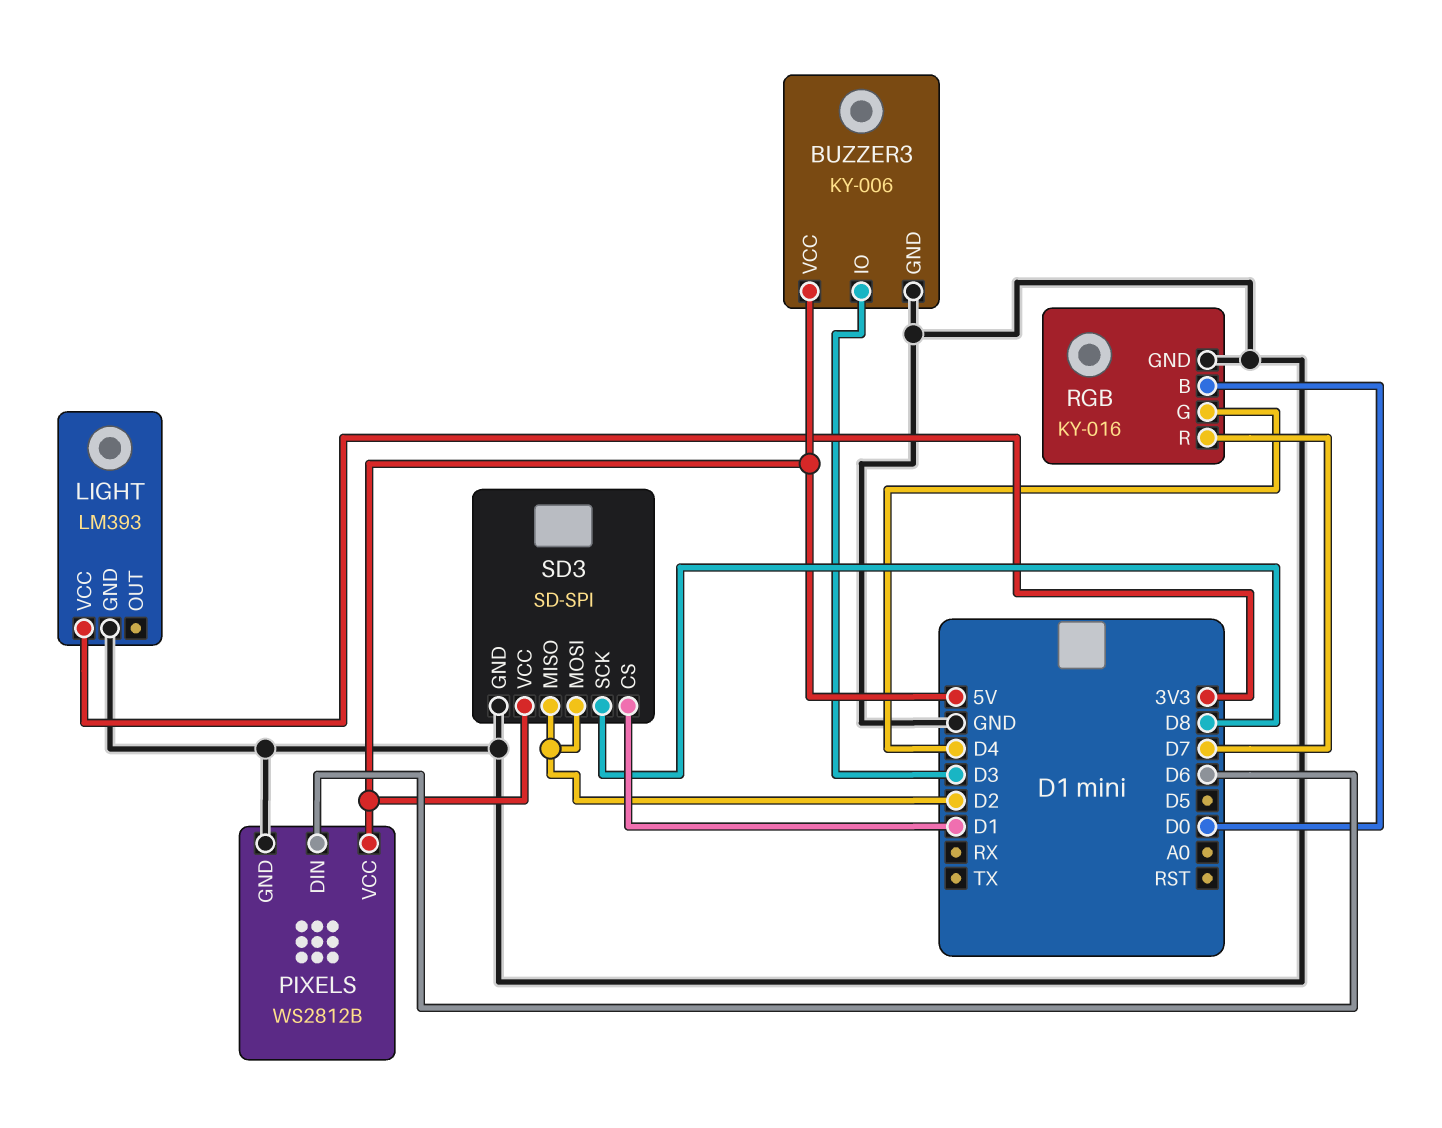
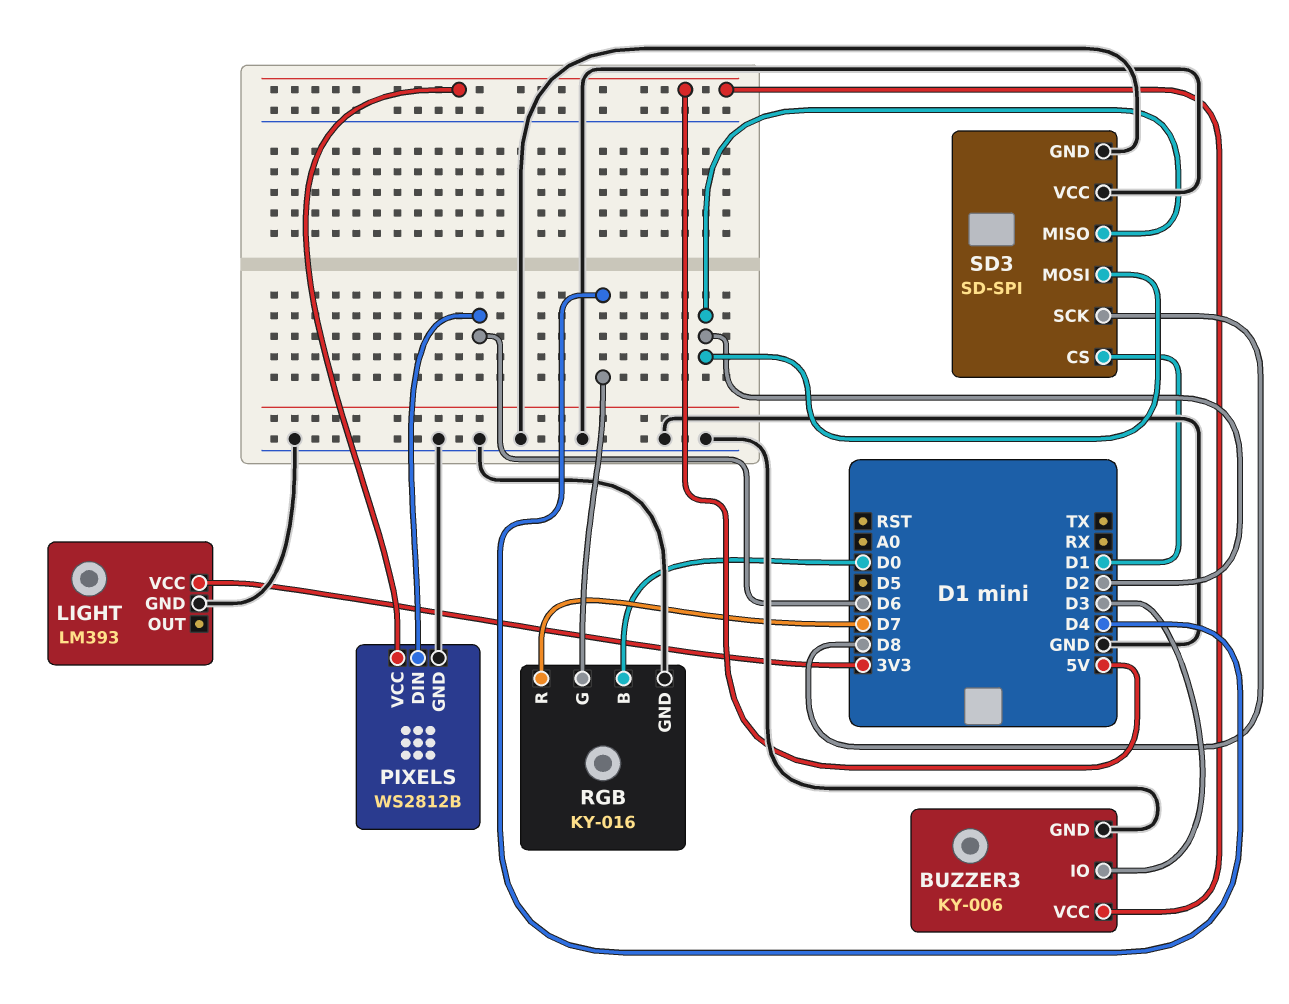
SD3 pin VCC: 5V -> GND

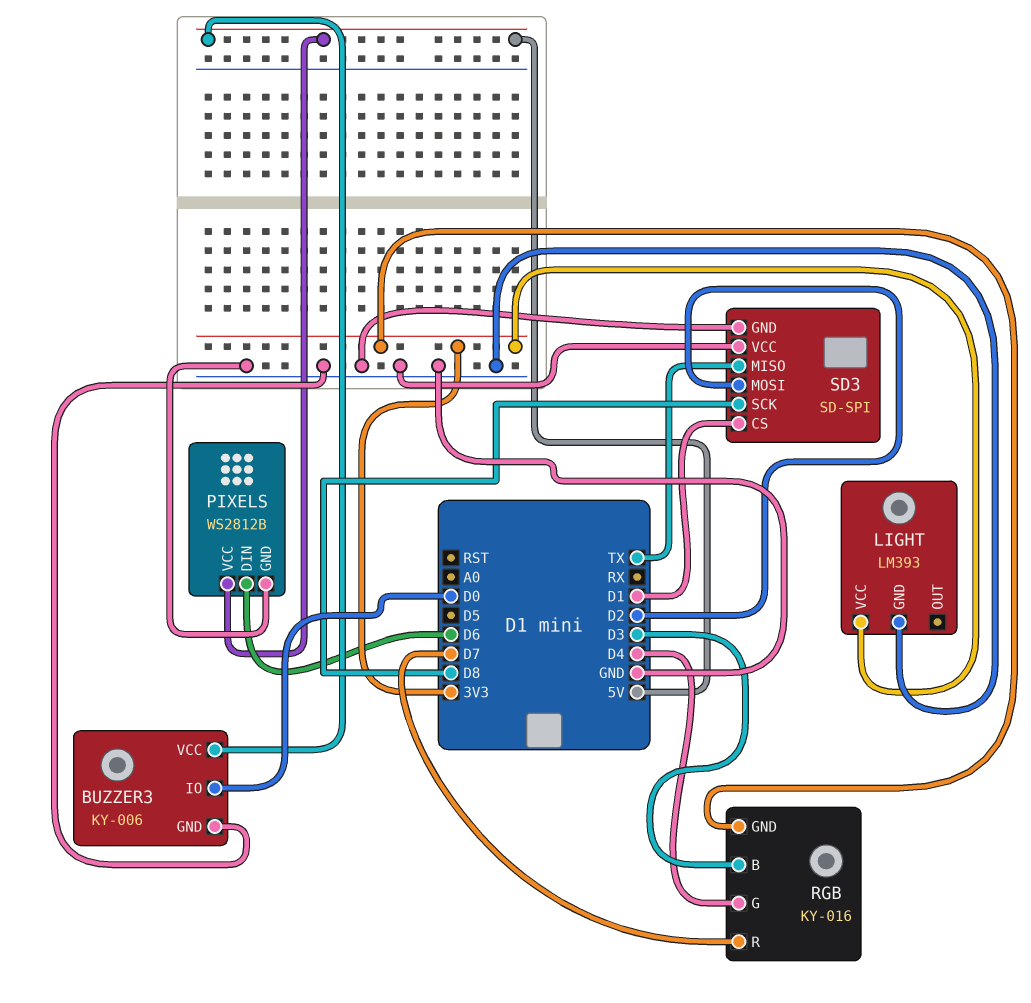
BUZZER3 pin IO: D3 -> D0
RGB pin B: D0 -> D3
RGB pin GND: GND -> 3V3
SD3 pin MISO: D2 -> TX

